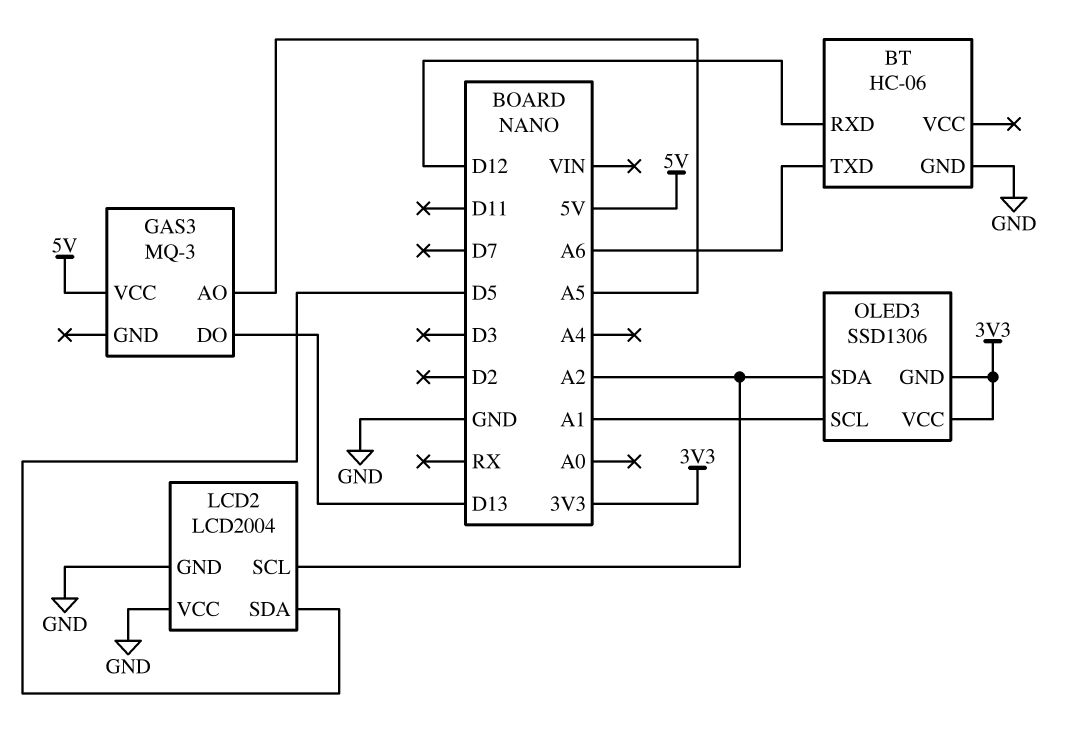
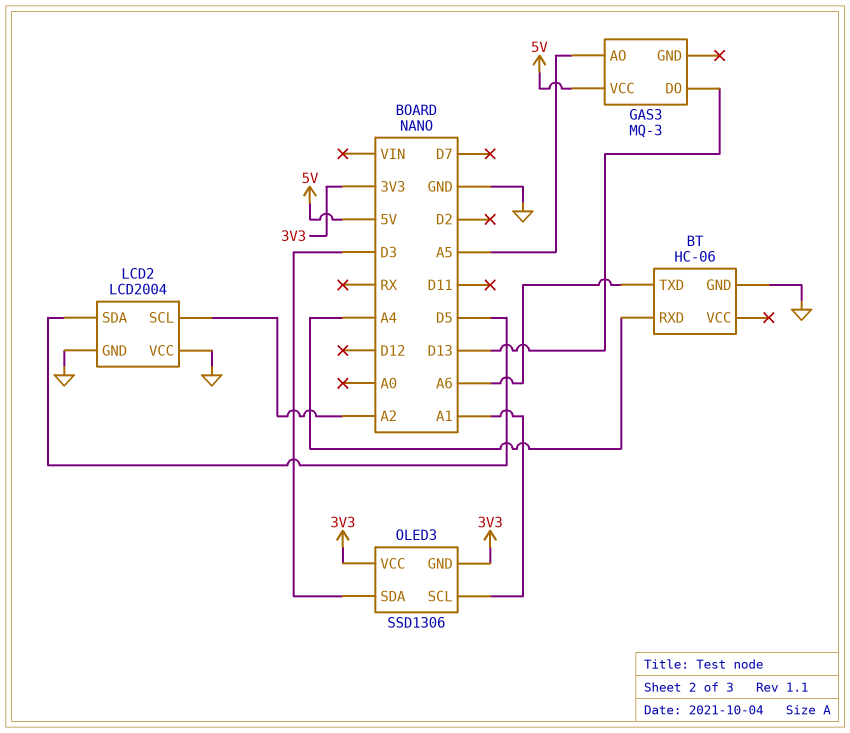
BT pin RXD: D12 -> A4
OLED3 pin SDA: A2 -> D3

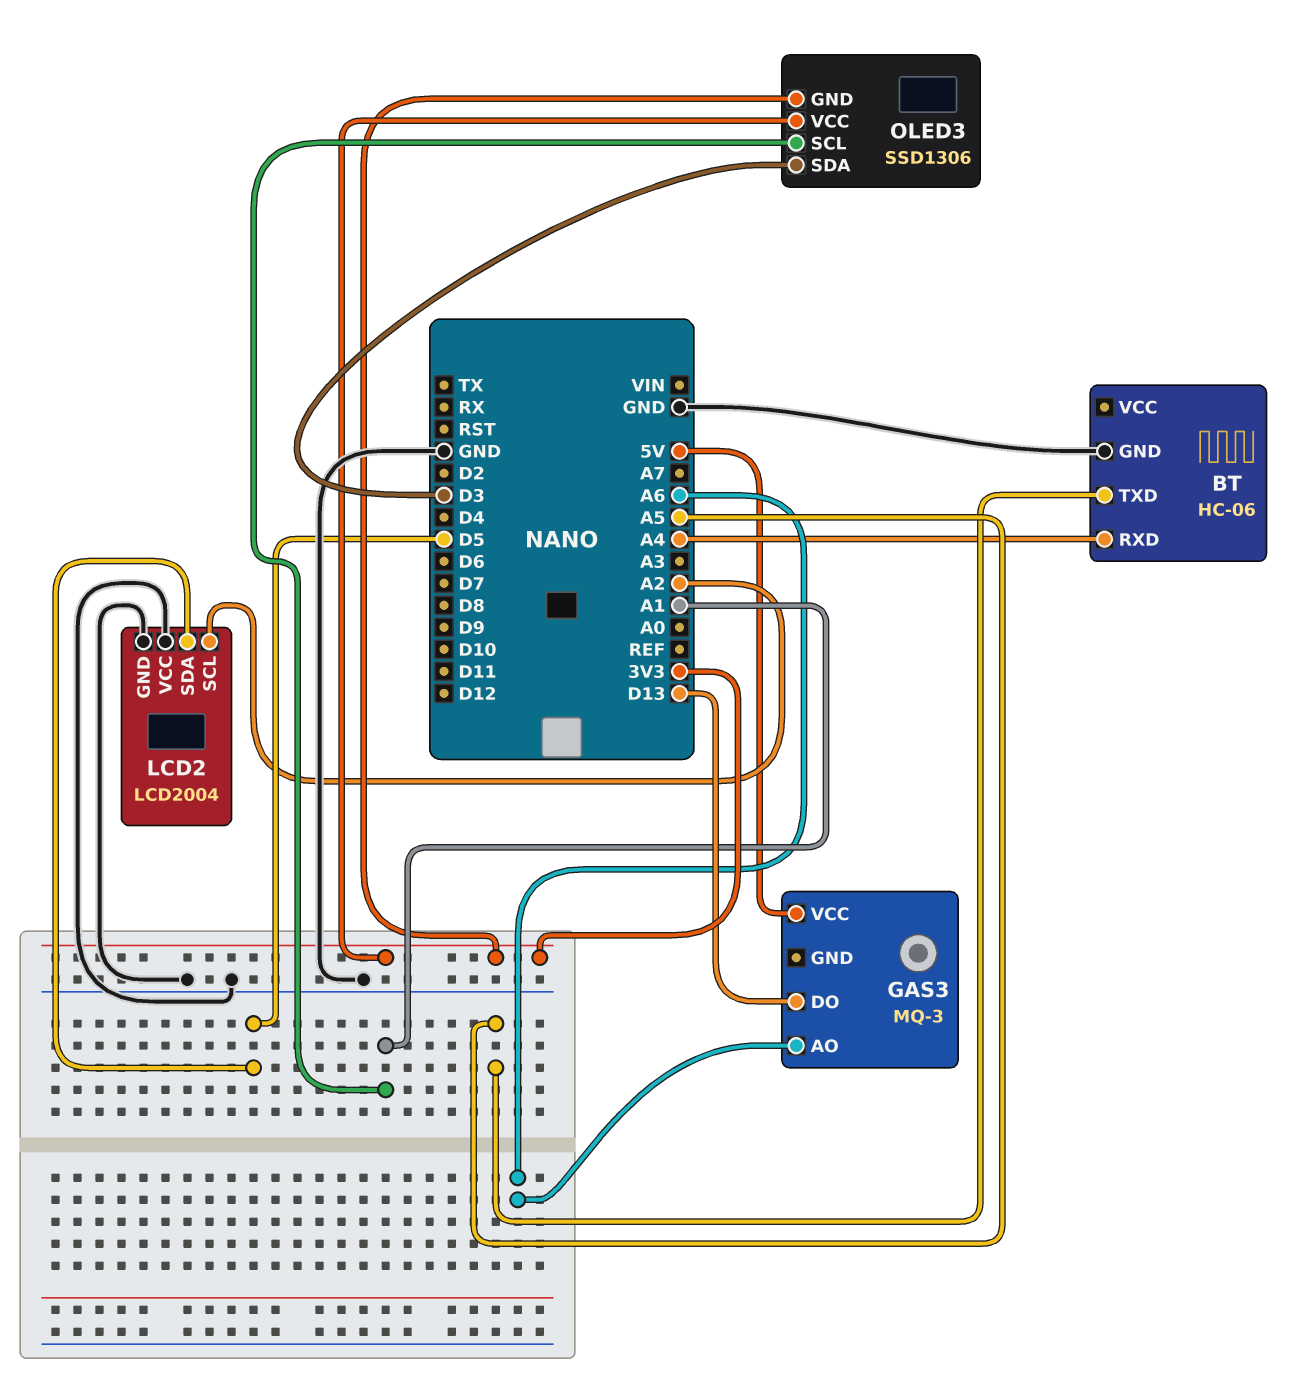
BT pin TXD: A6 -> A5
GAS3 pin AO: A5 -> A6

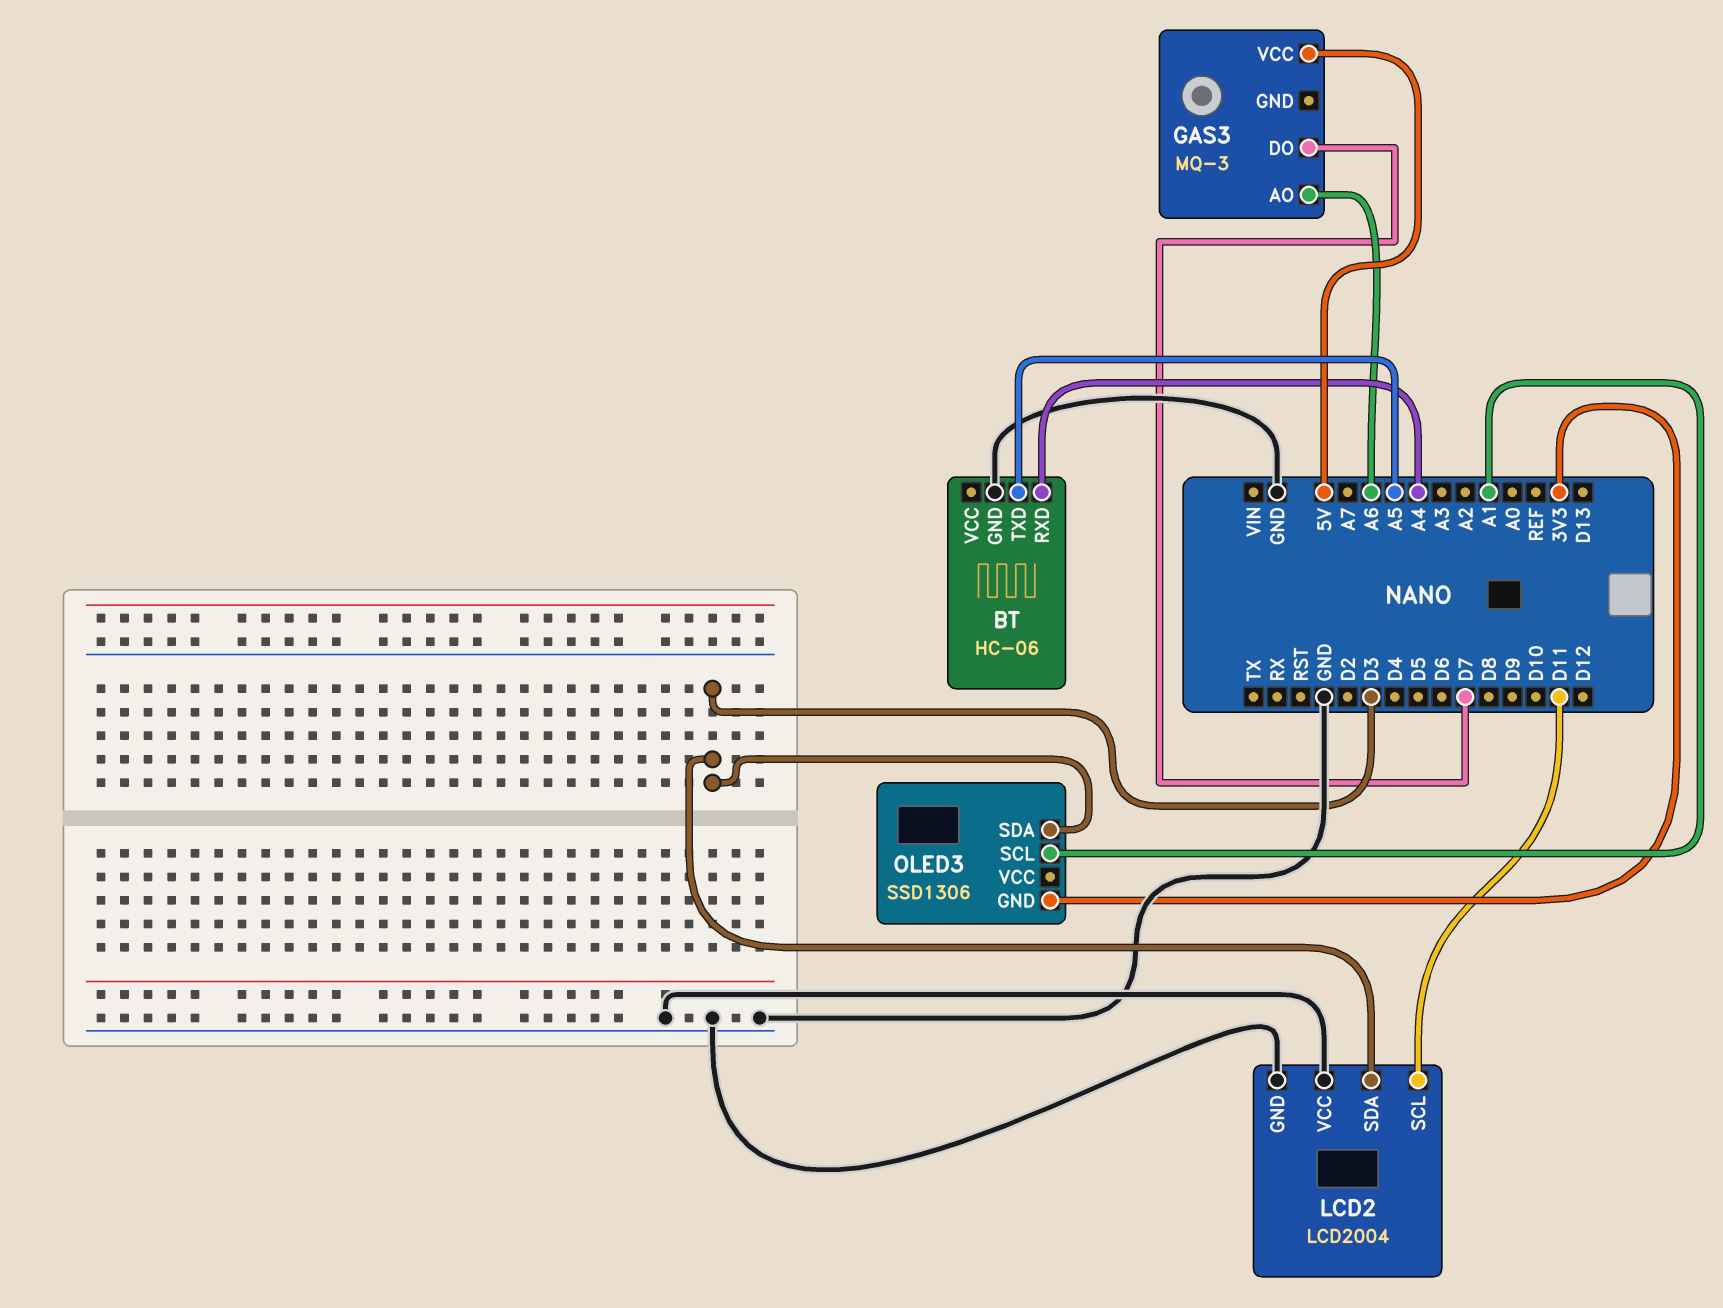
GAS3 pin DO: D13 -> D7
LCD2 pin SCL: A2 -> D11
LCD2 pin SDA: D5 -> D3
OLED3 pin VCC: 3V3 -> none

